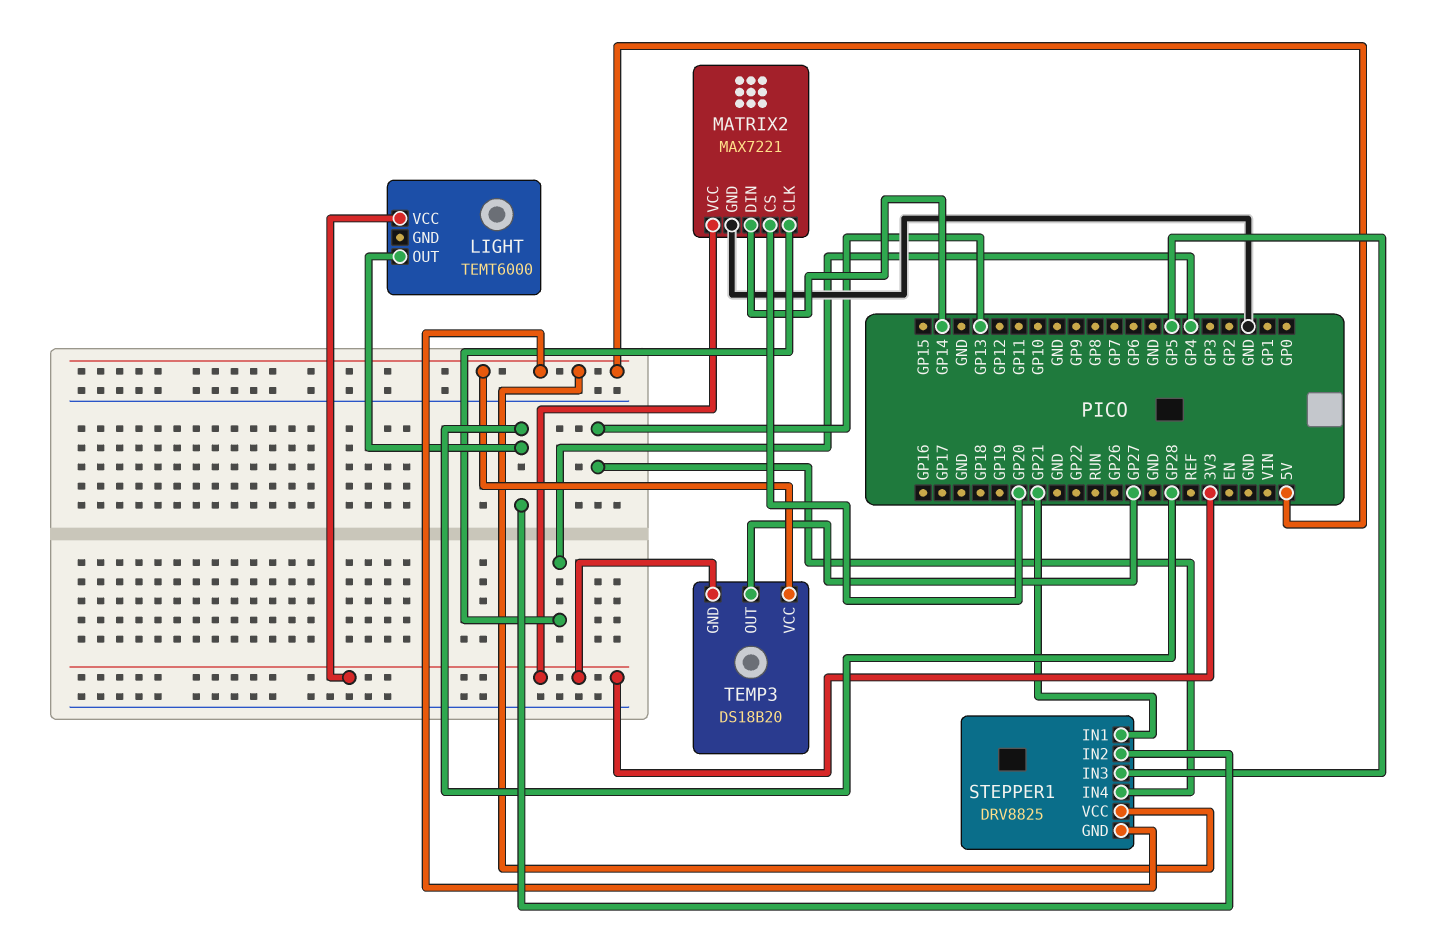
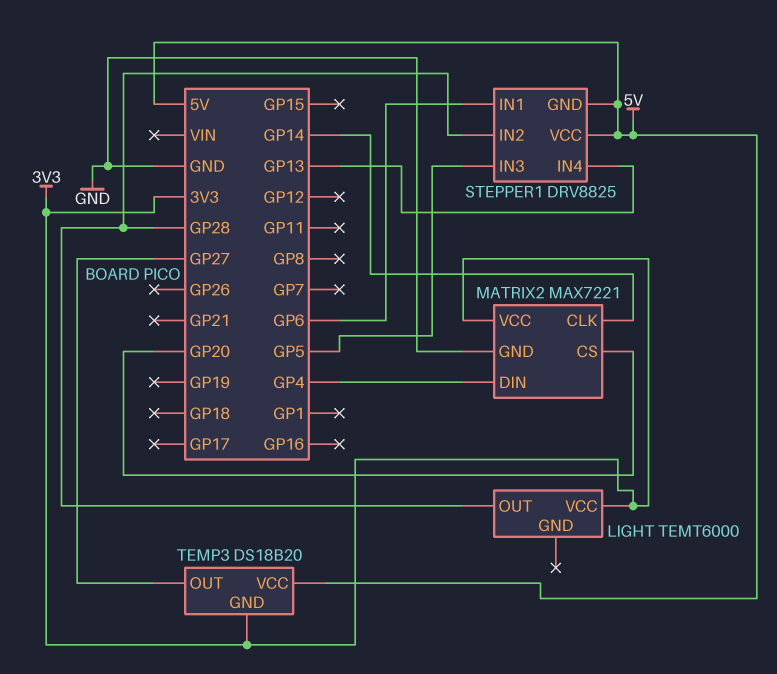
MATRIX2 pin CLK: GP4 -> GP14
MATRIX2 pin DIN: GP14 -> GP4
STEPPER1 pin IN1: GP21 -> GP6

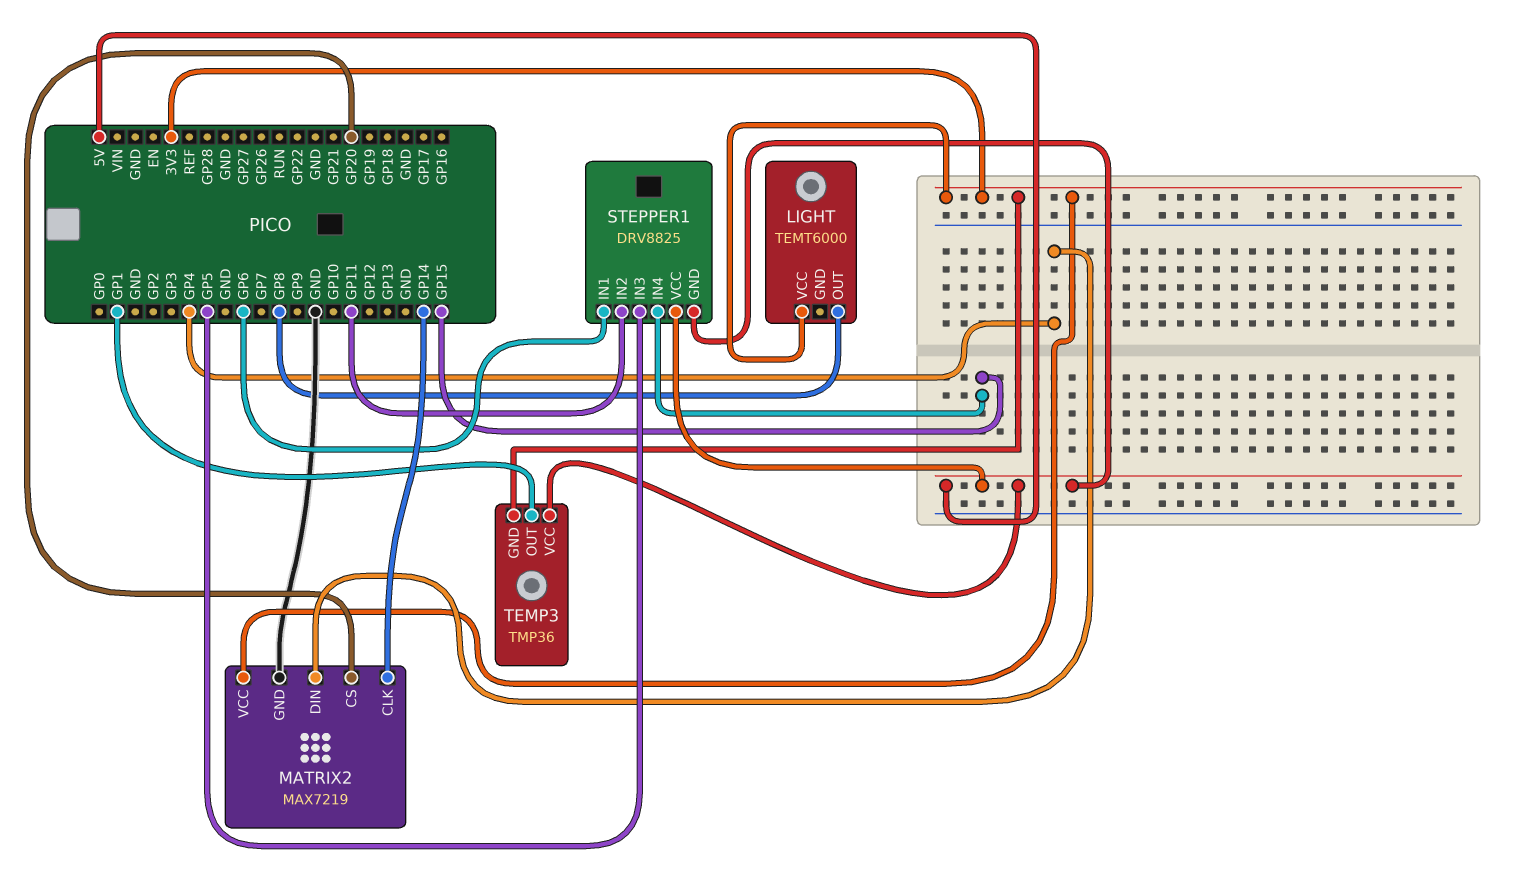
LIGHT pin OUT: GP28 -> GP8
MATRIX2: MAX7221 -> MAX7219
STEPPER1 pin IN2: GP28 -> GP11
STEPPER1 pin IN4: GP13 -> GP15
TEMP3: DS18B20 -> TMP36
TEMP3 pin OUT: GP27 -> GP1

